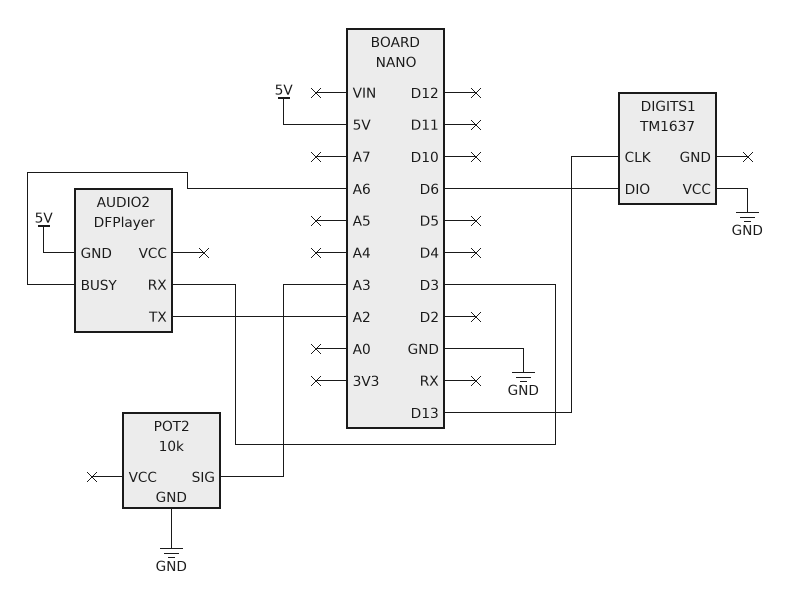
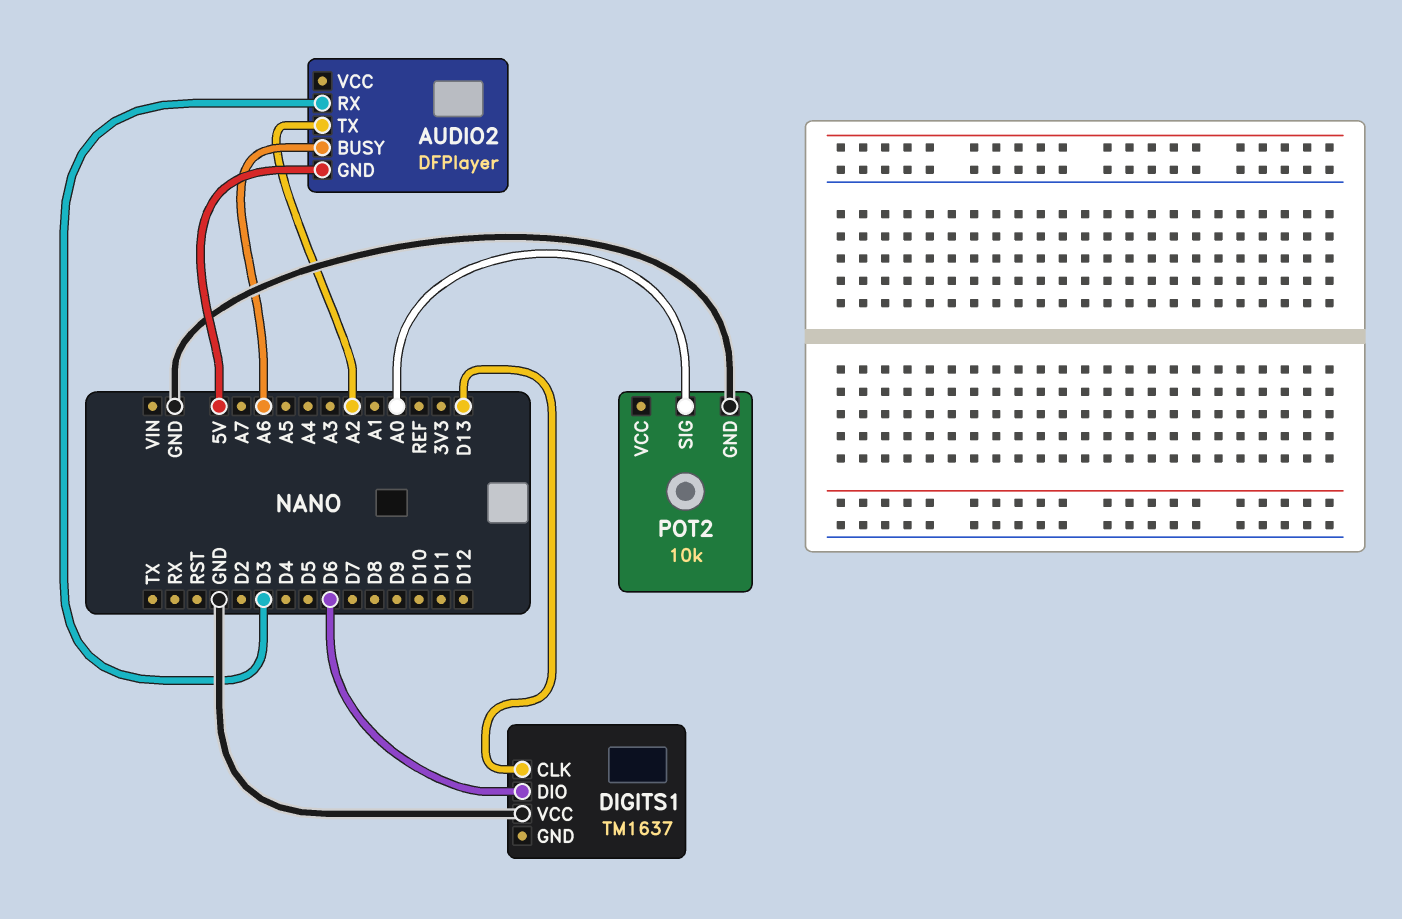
POT2 pin SIG: A3 -> A0

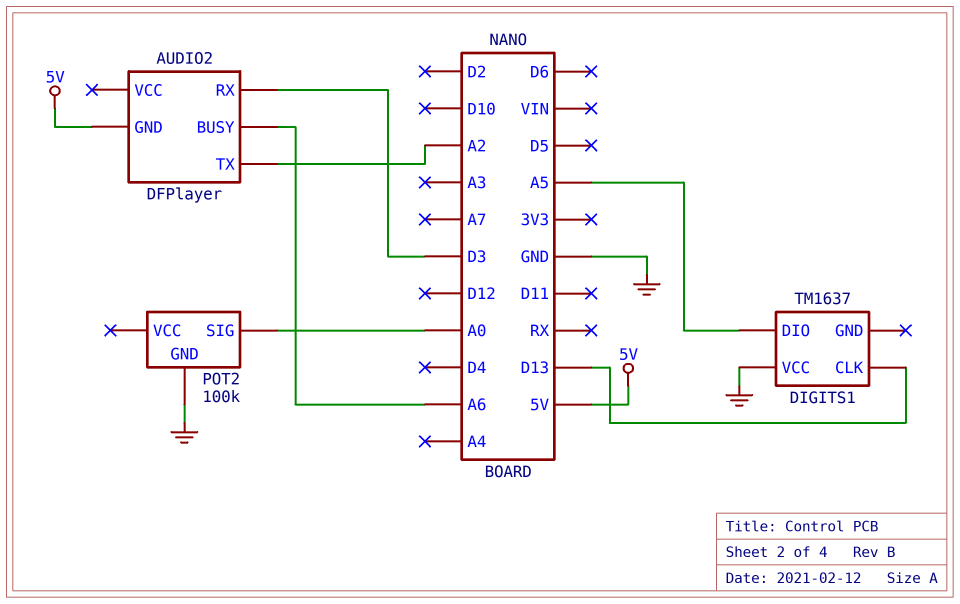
DIGITS1 pin DIO: D6 -> A5
POT2: 10k -> 100k

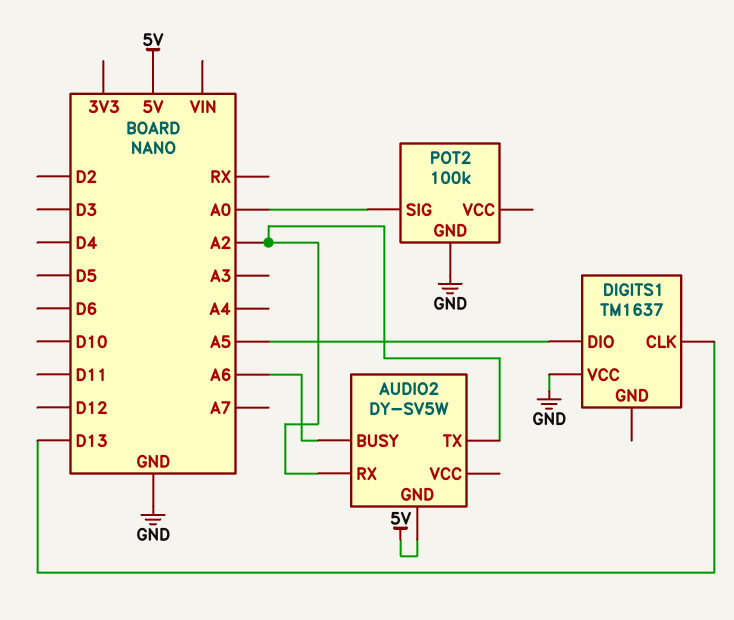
AUDIO2: DFPlayer -> DY-SV5W
AUDIO2 pin RX: D3 -> A2

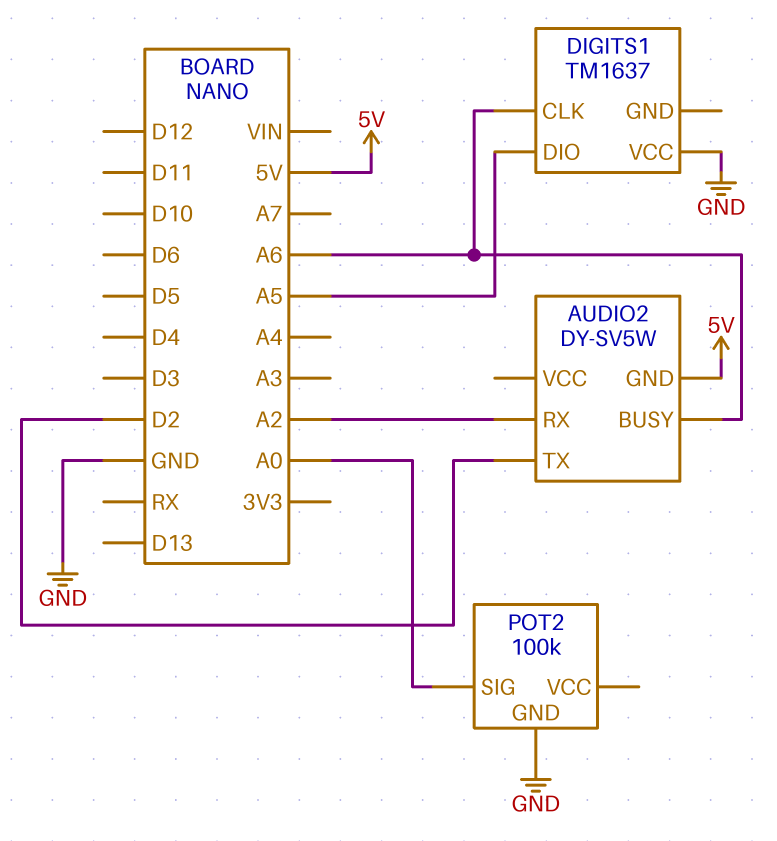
AUDIO2 pin TX: A2 -> D2
DIGITS1 pin CLK: D13 -> A6

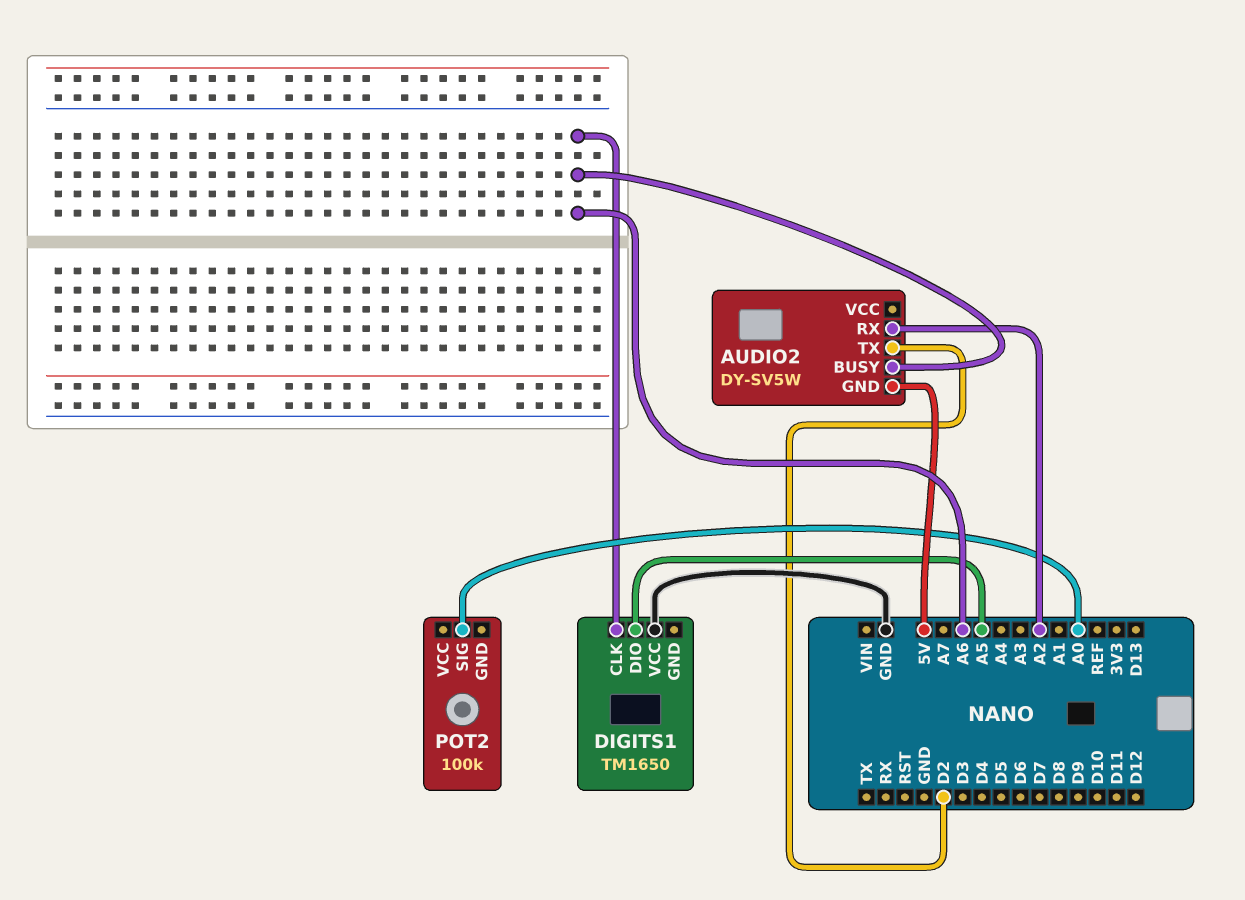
DIGITS1: TM1637 -> TM1650
POT2 pin GND: GND -> none

